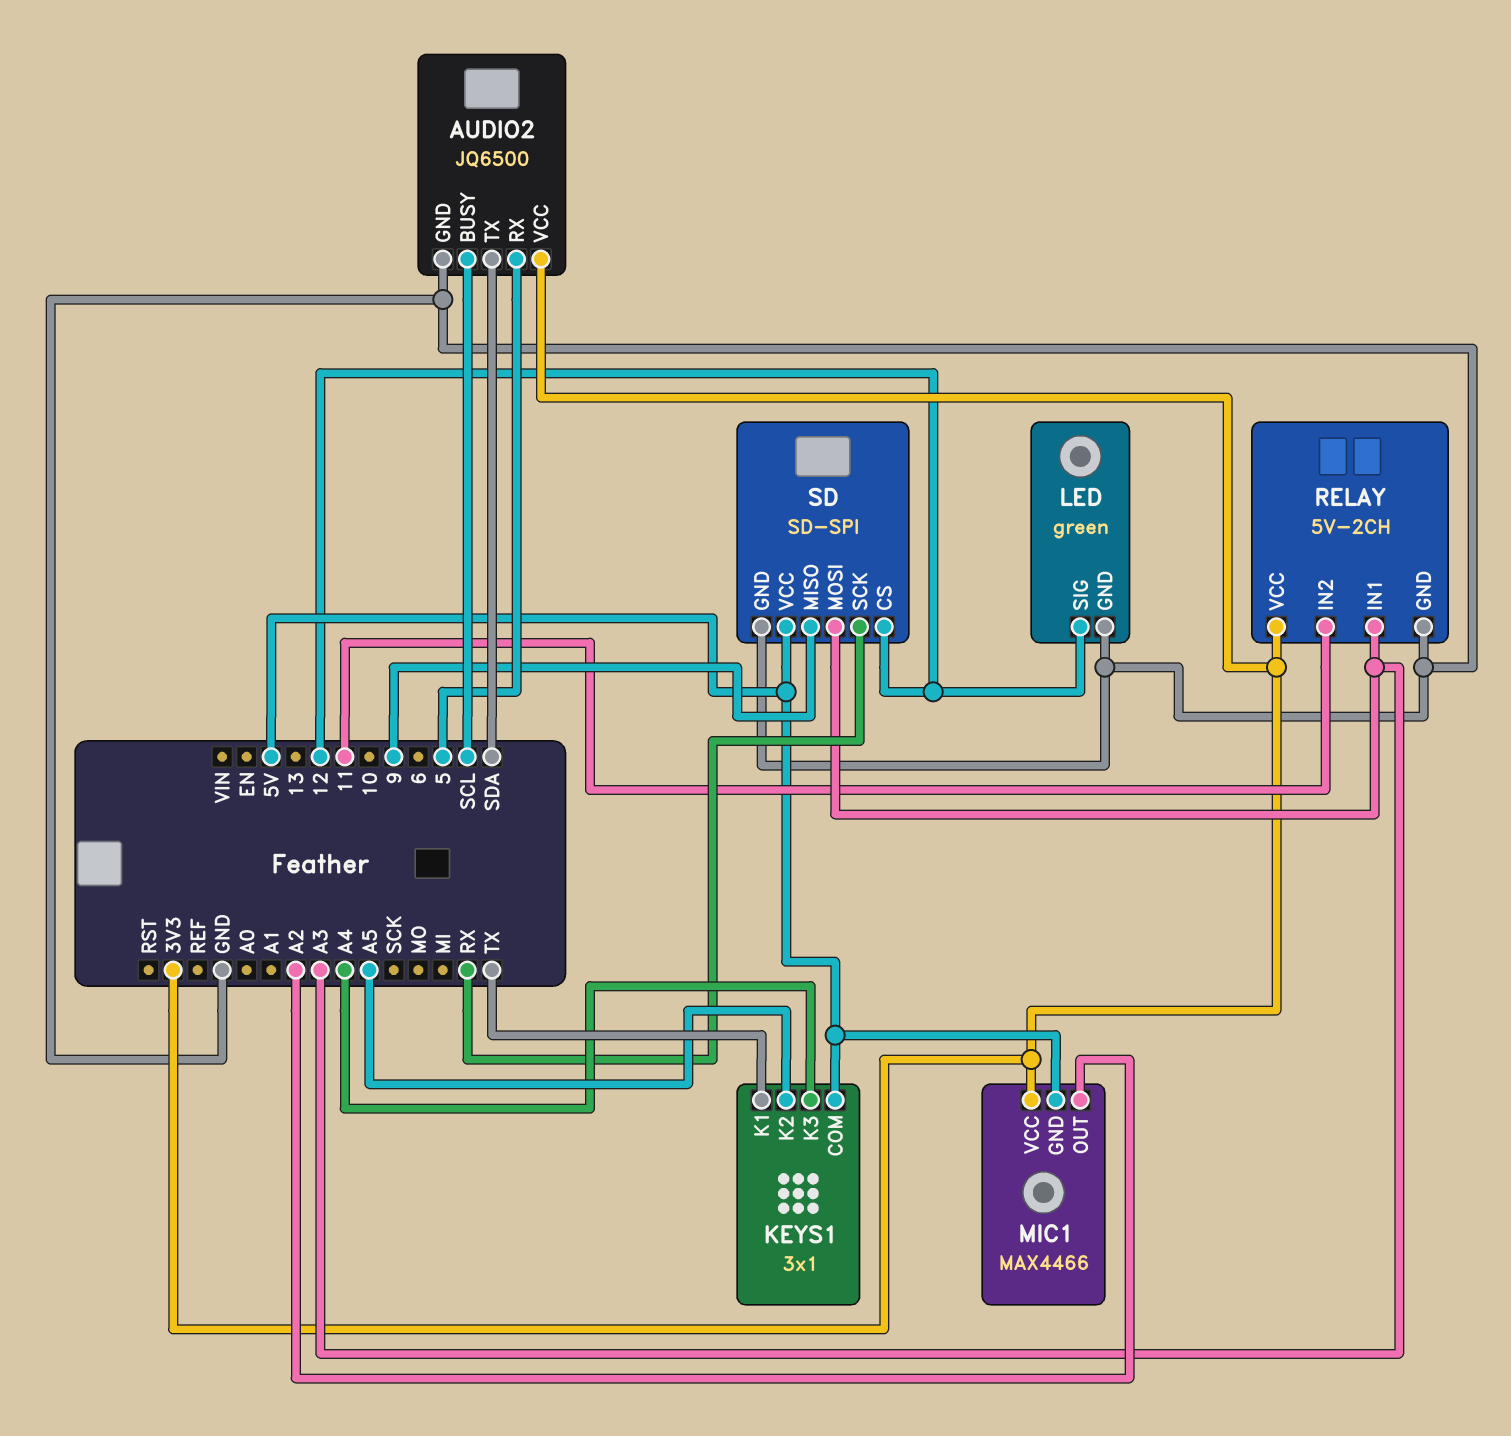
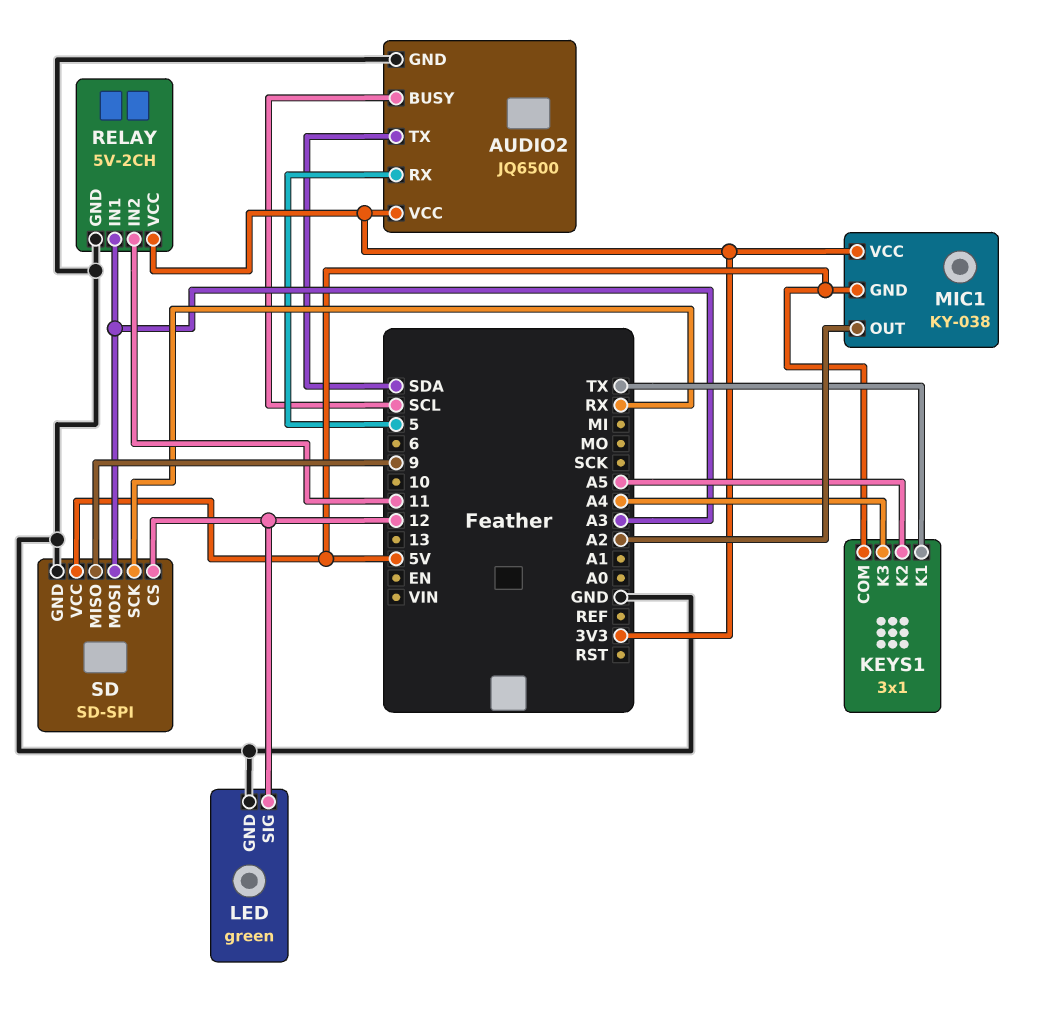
MIC1: MAX4466 -> KY-038

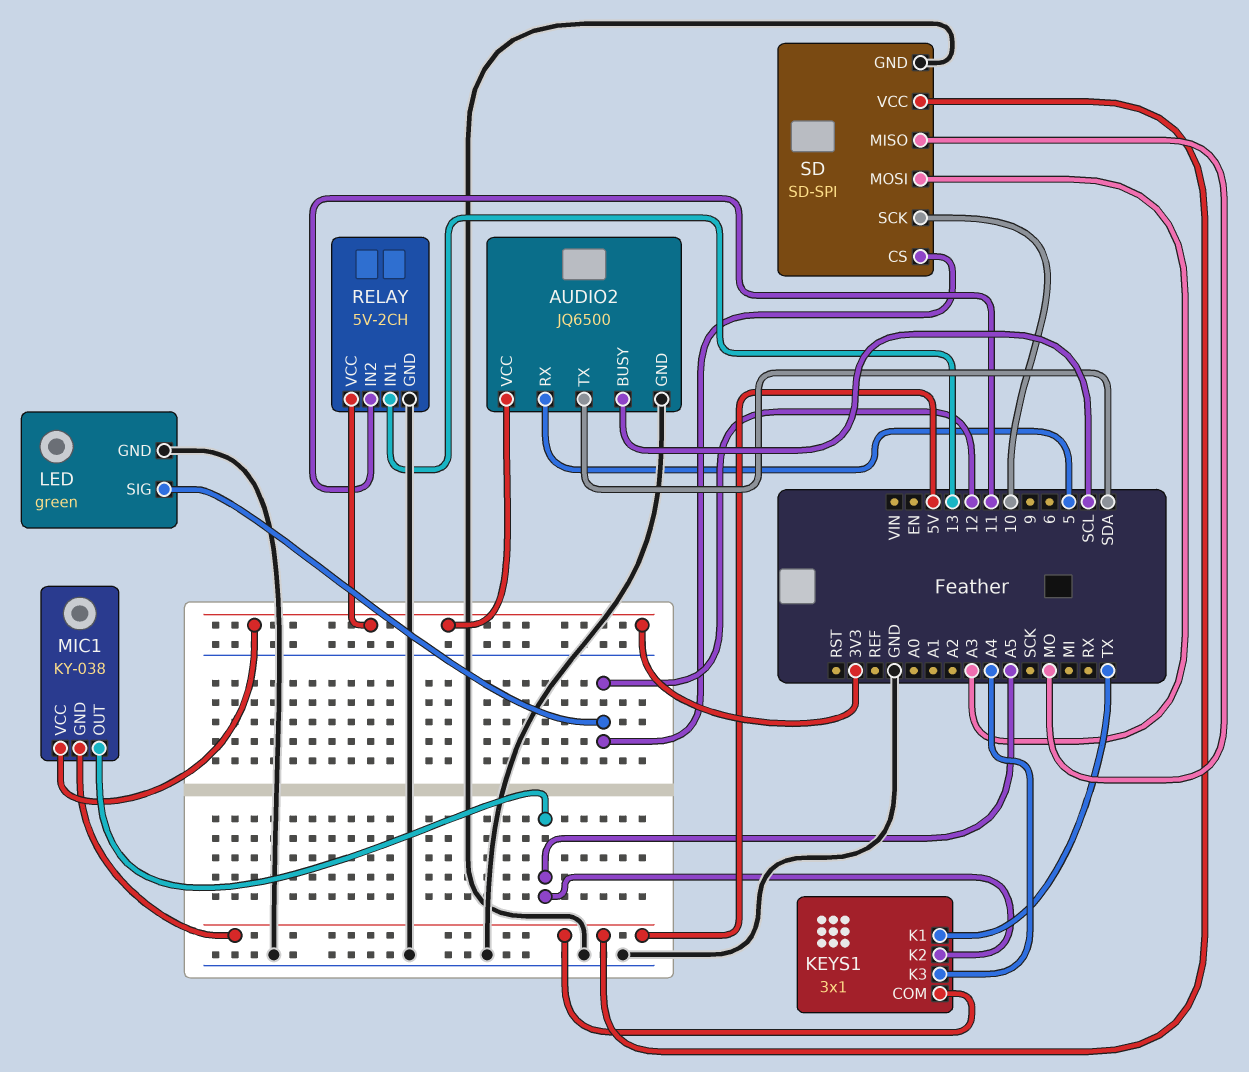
MIC1 pin OUT: A2 -> A5
RELAY pin IN1: A3 -> 13
SD pin MISO: 9 -> MO
SD pin SCK: RX -> 10

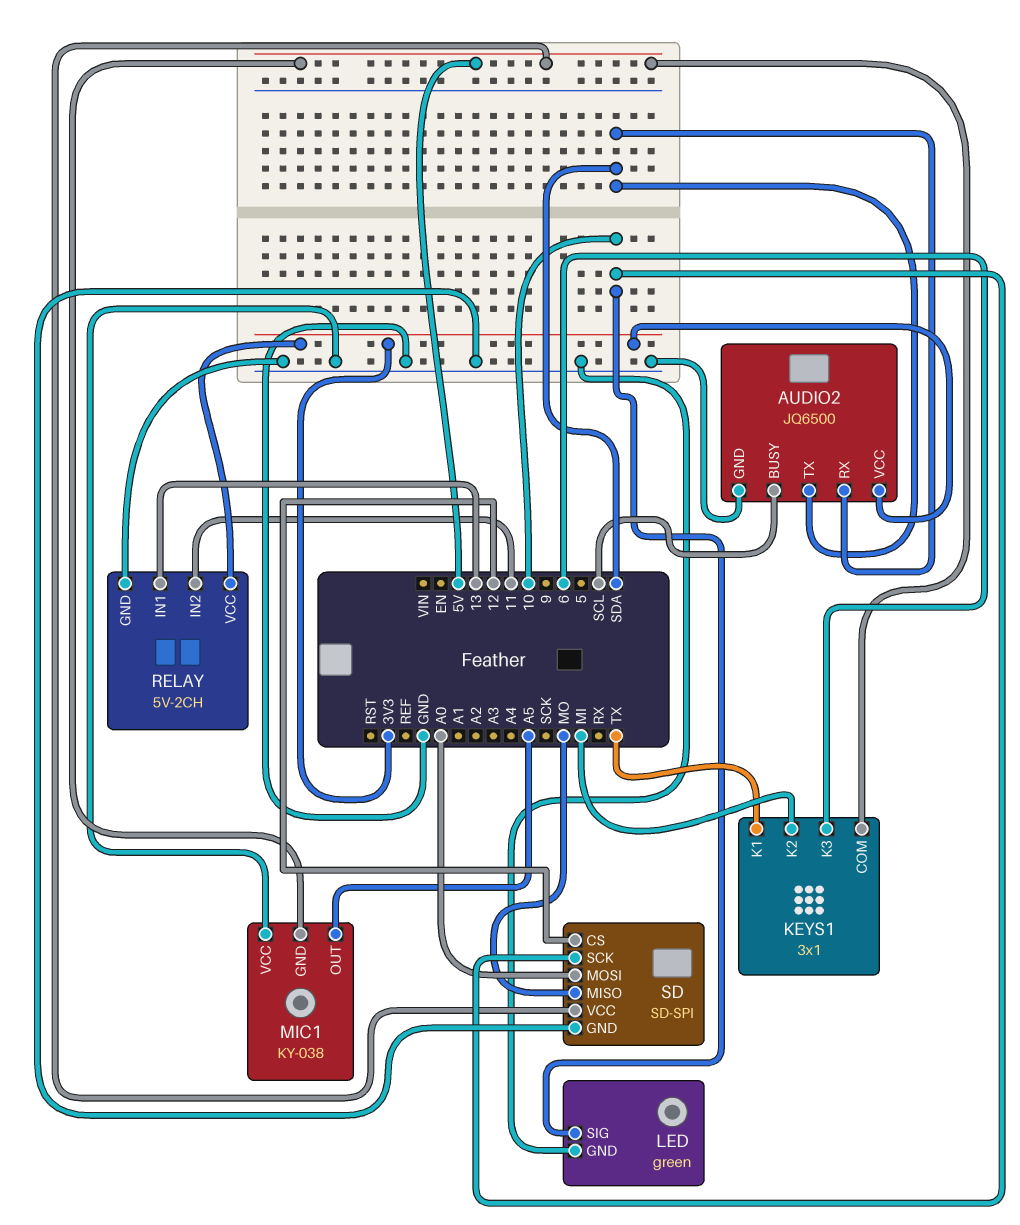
AUDIO2 pin RX: 5 -> SDA
KEYS1 pin K2: A5 -> MI
KEYS1 pin K3: A4 -> 6
LED pin SIG: 12 -> 10
MIC1 pin VCC: 3V3 -> GND
SD pin MOSI: A3 -> A0

